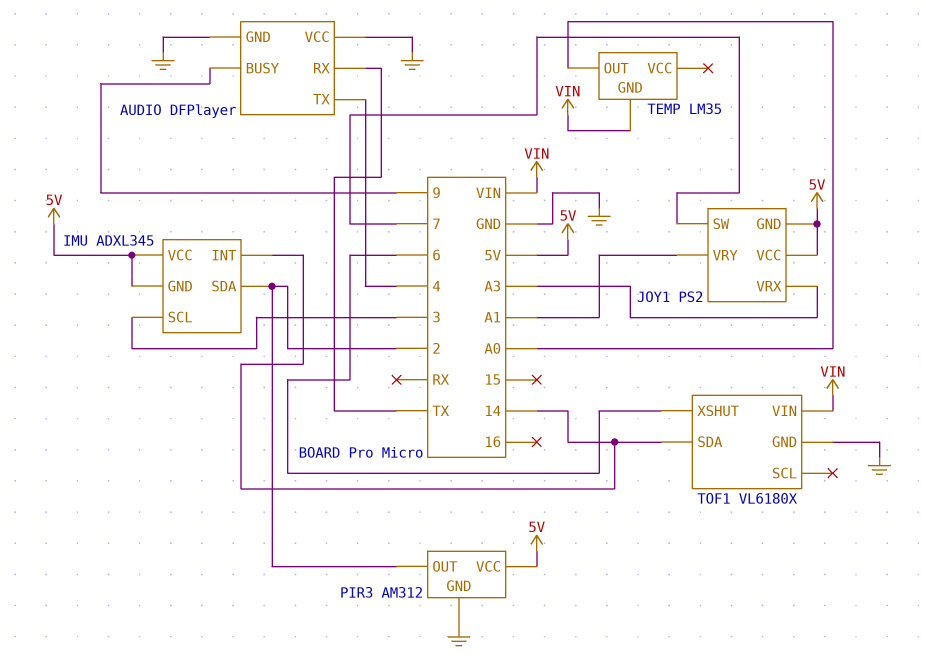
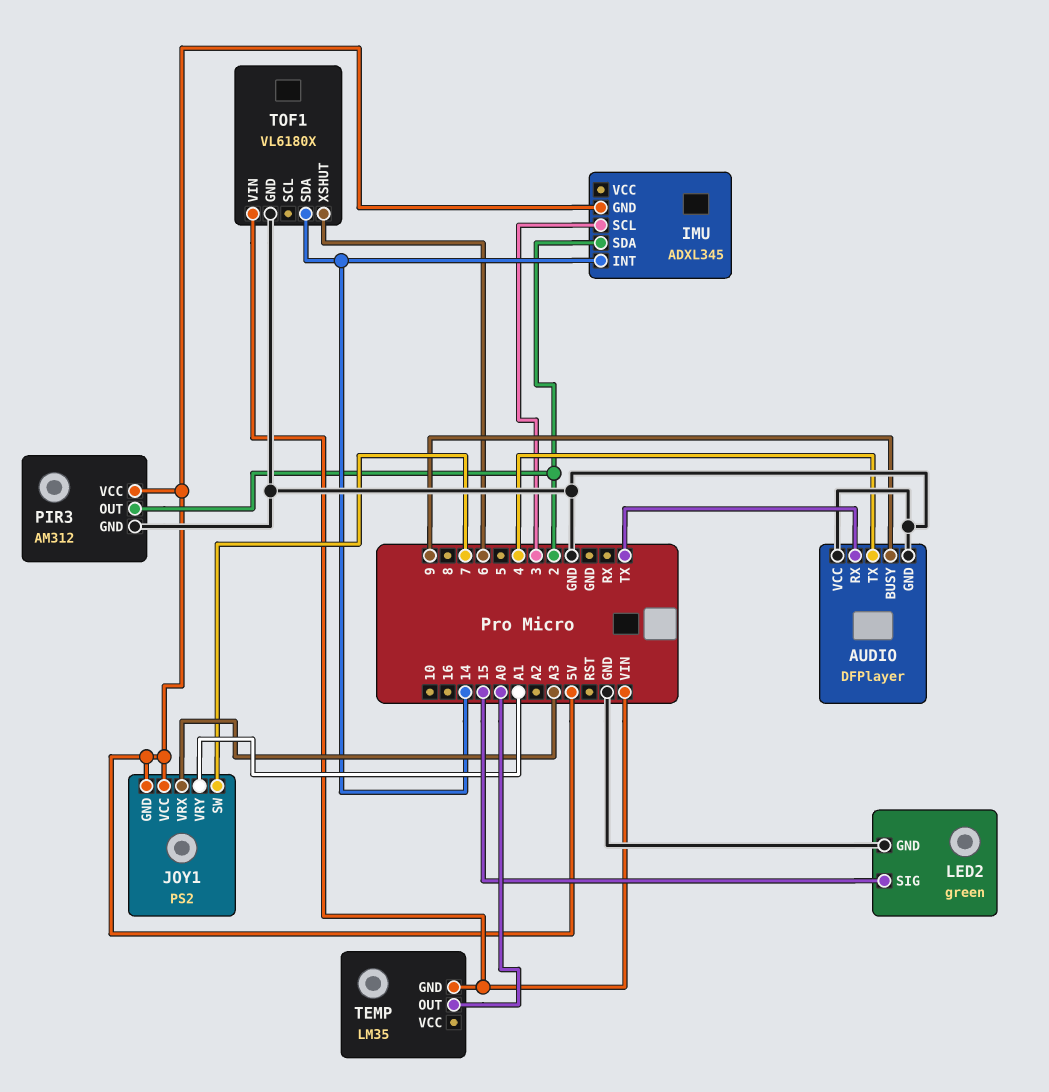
IMU pin VCC: 5V -> none
LED2: none -> green
LED2 pin GND: none -> GND
LED2 pin SIG: none -> 15

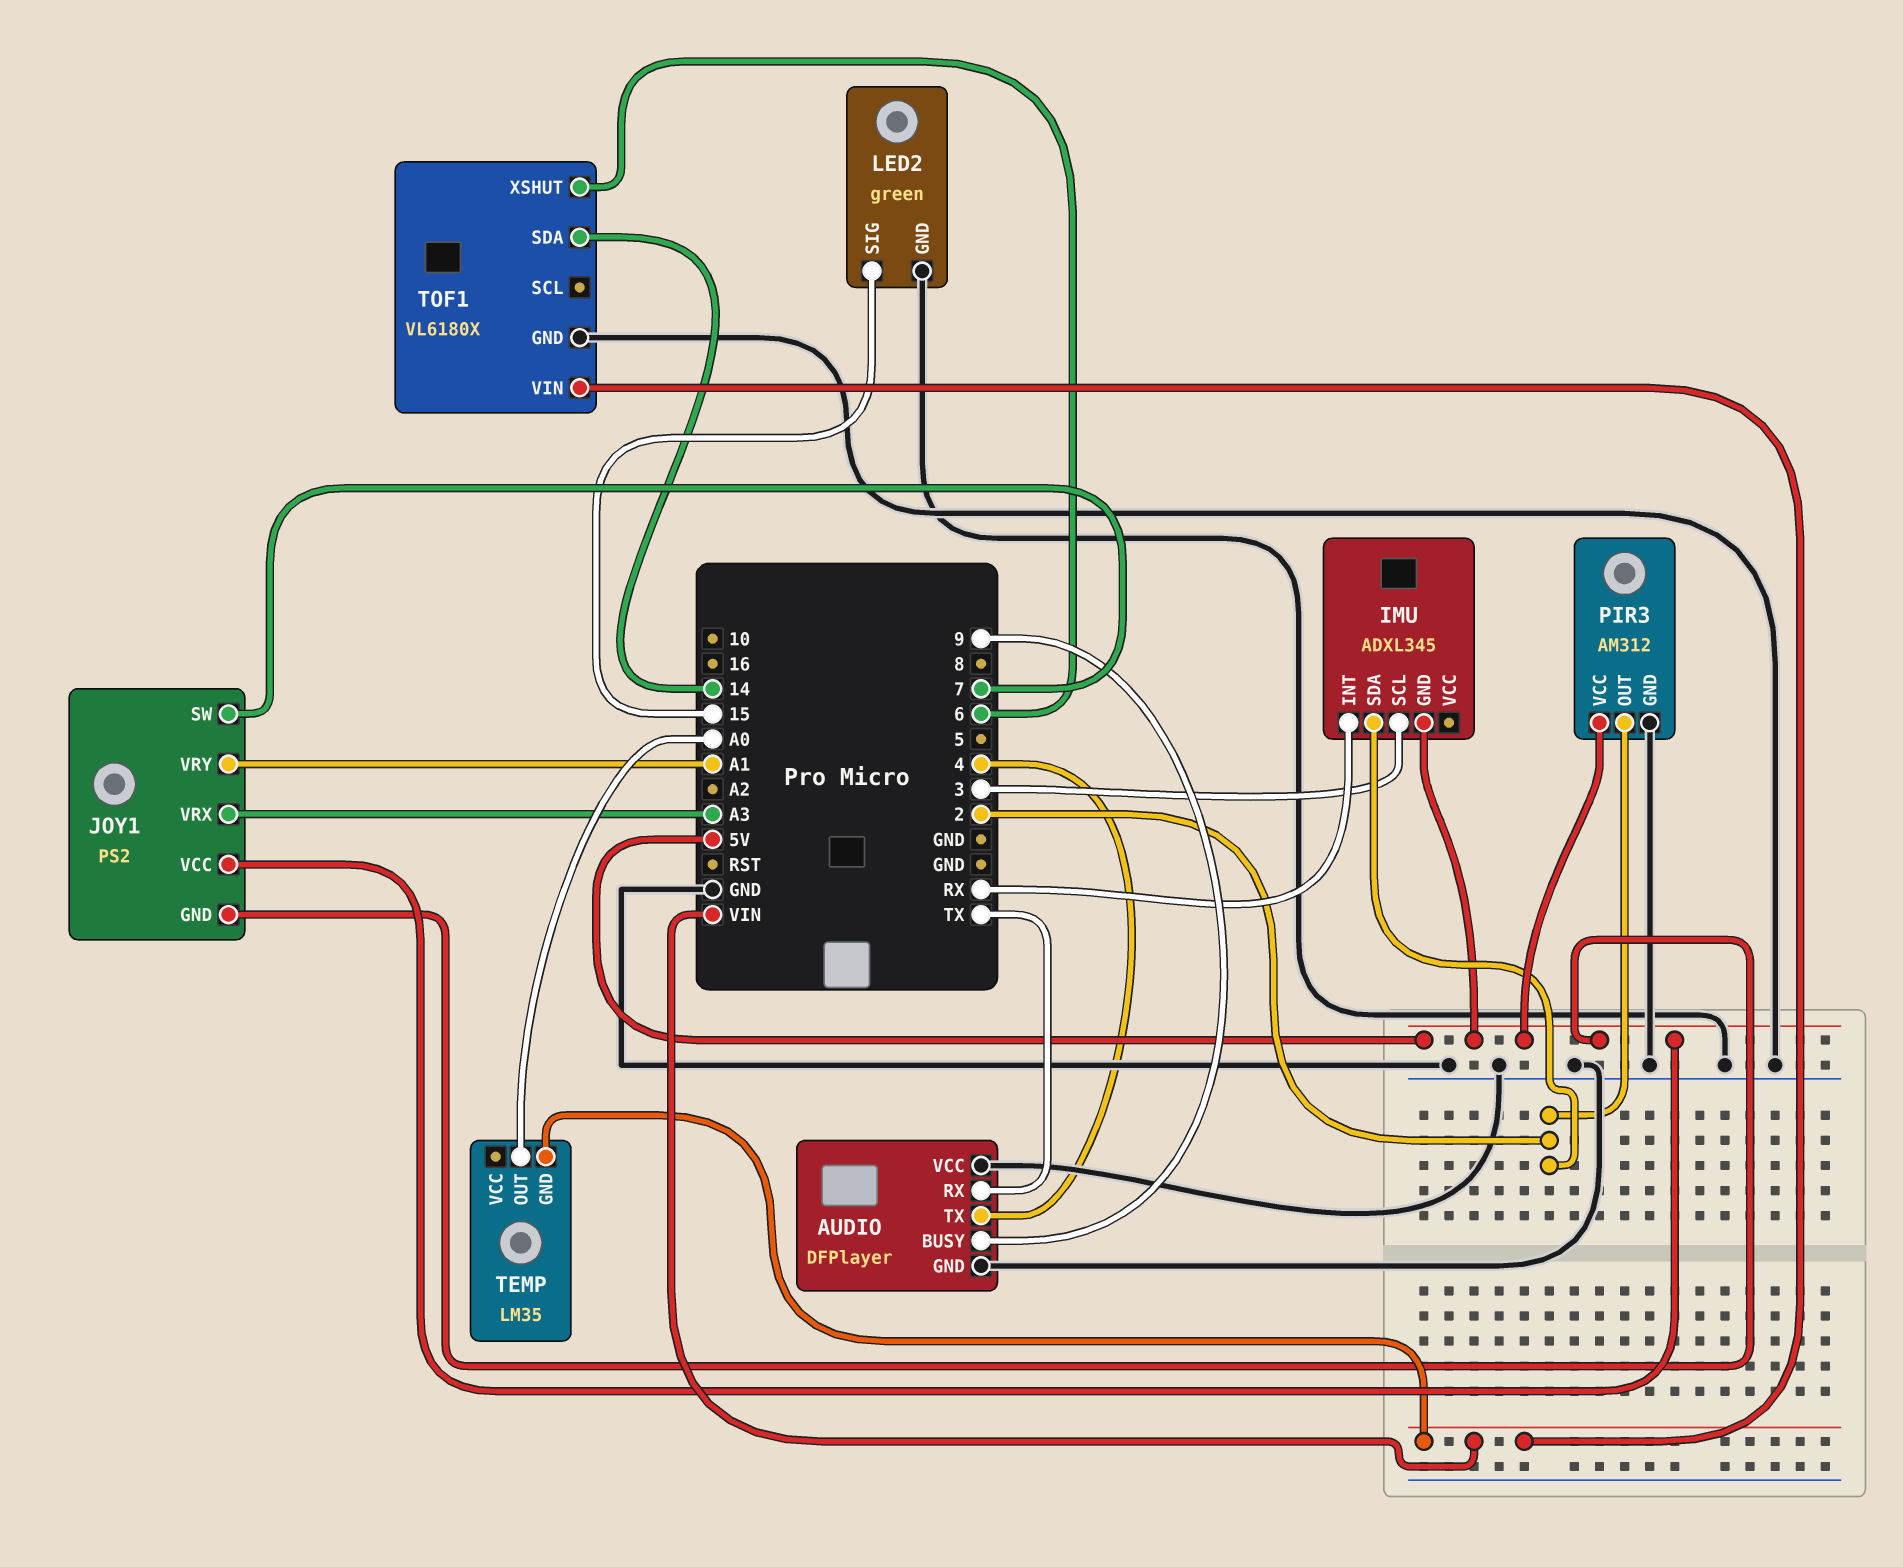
IMU pin INT: 14 -> RX

